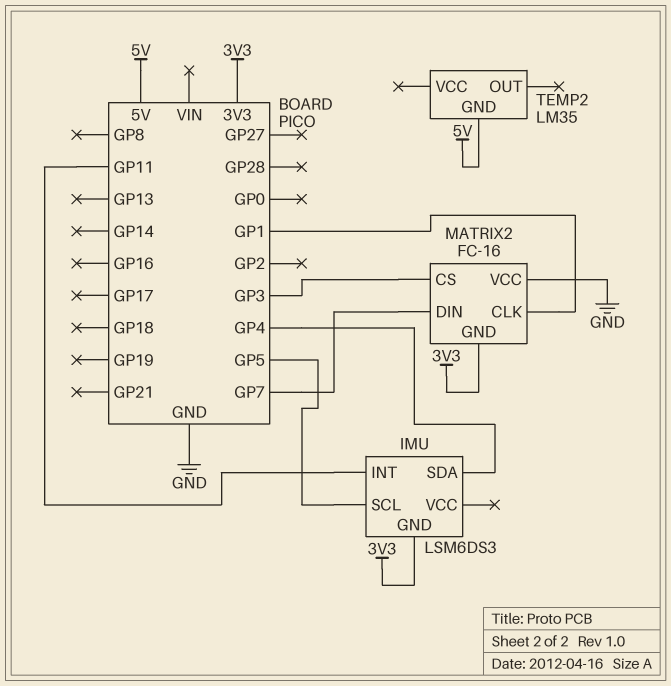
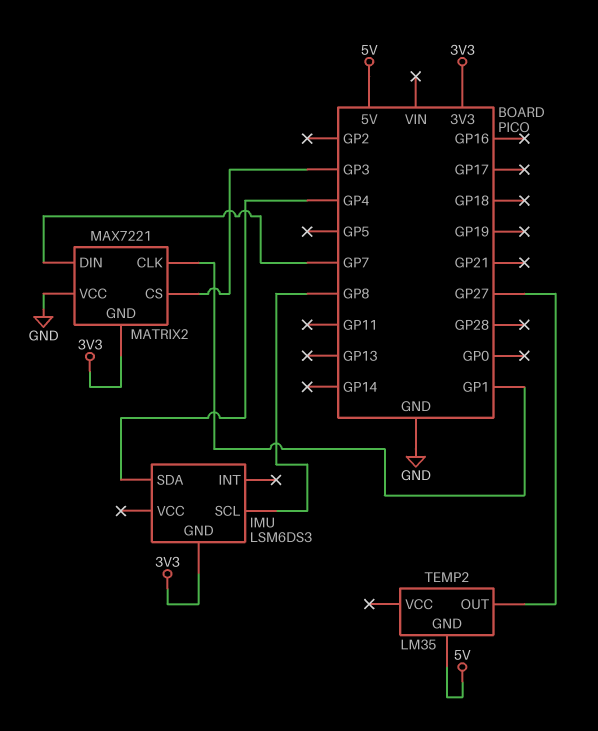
IMU pin INT: GP11 -> none
IMU pin SCL: GP5 -> GP8
MATRIX2: FC-16 -> MAX7221
TEMP2 pin OUT: none -> GP27

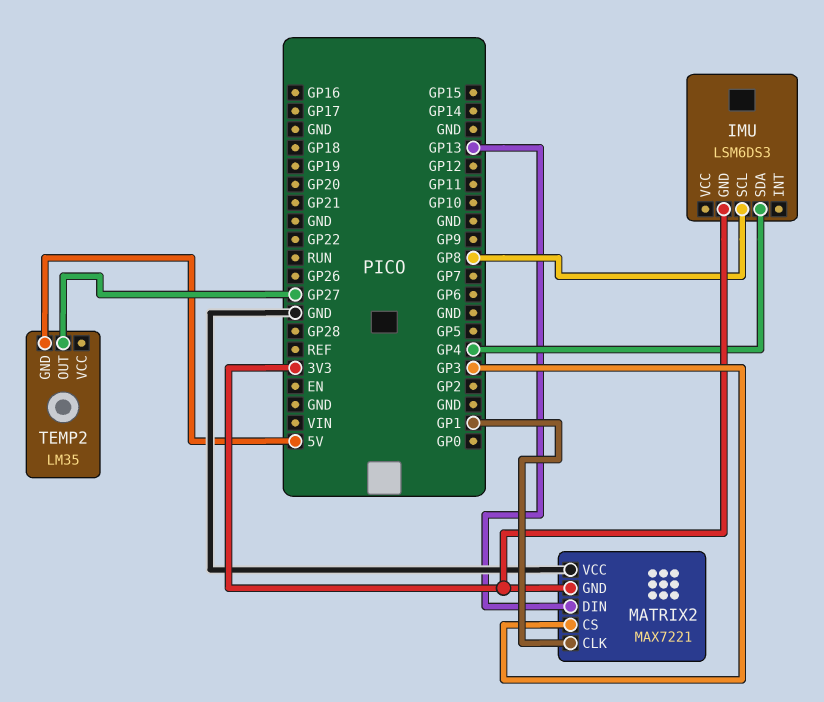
MATRIX2 pin DIN: GP7 -> GP13

